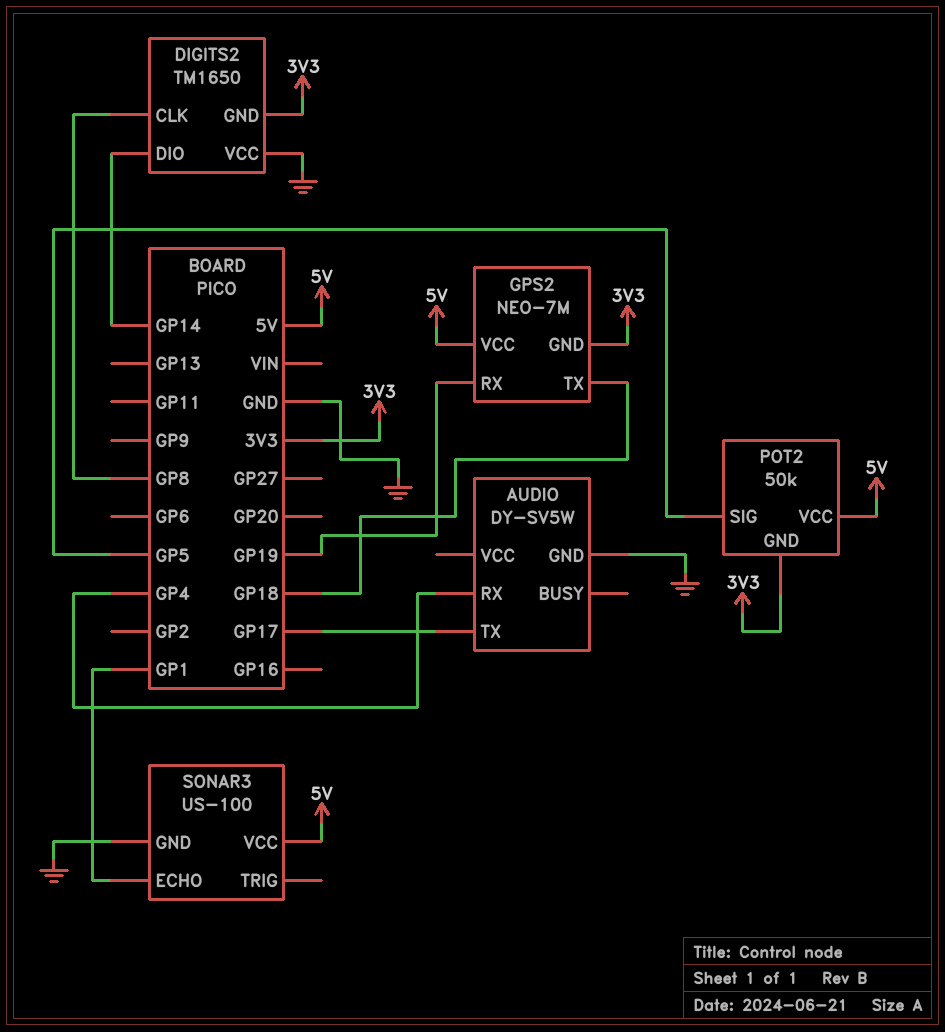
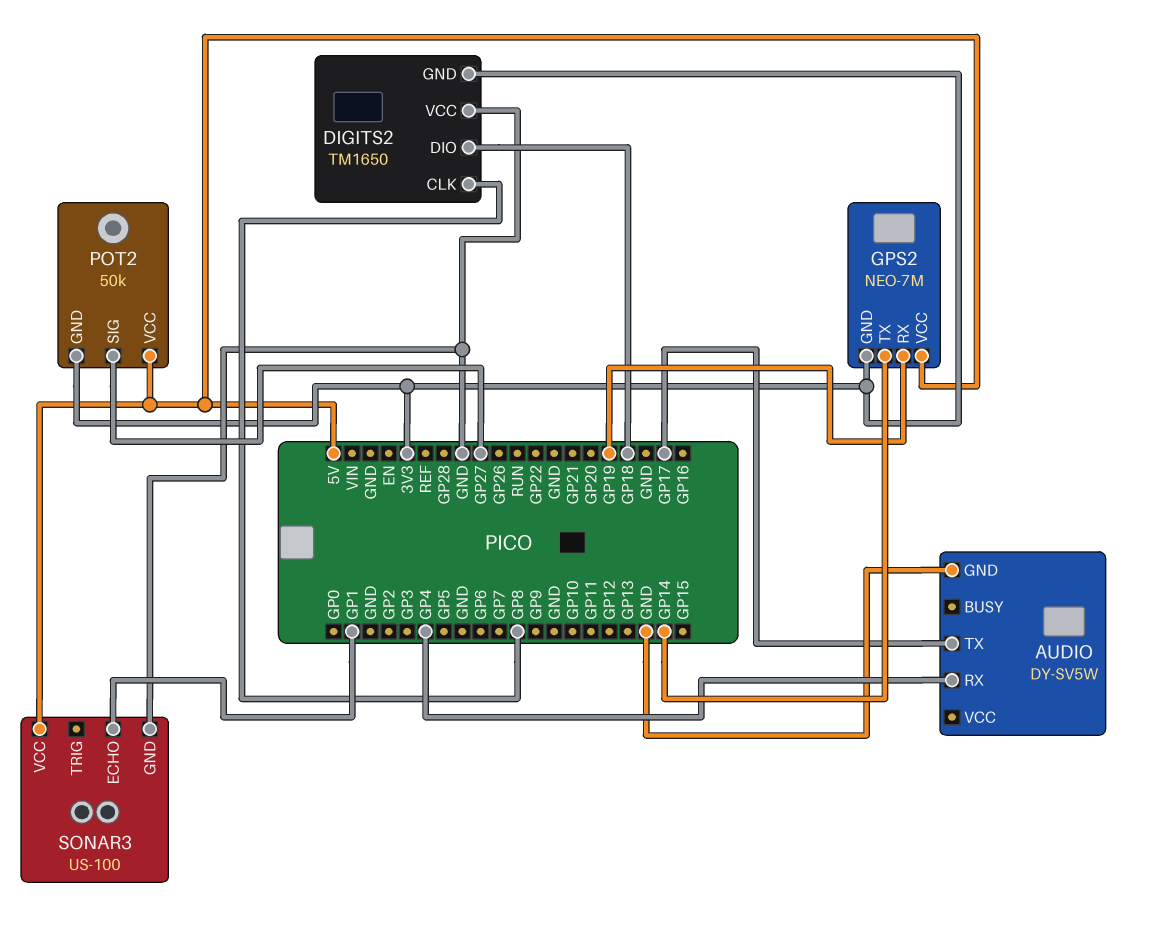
DIGITS2 pin DIO: GP14 -> GP18
GPS2 pin TX: GP18 -> GP14
POT2 pin SIG: GP5 -> GP27

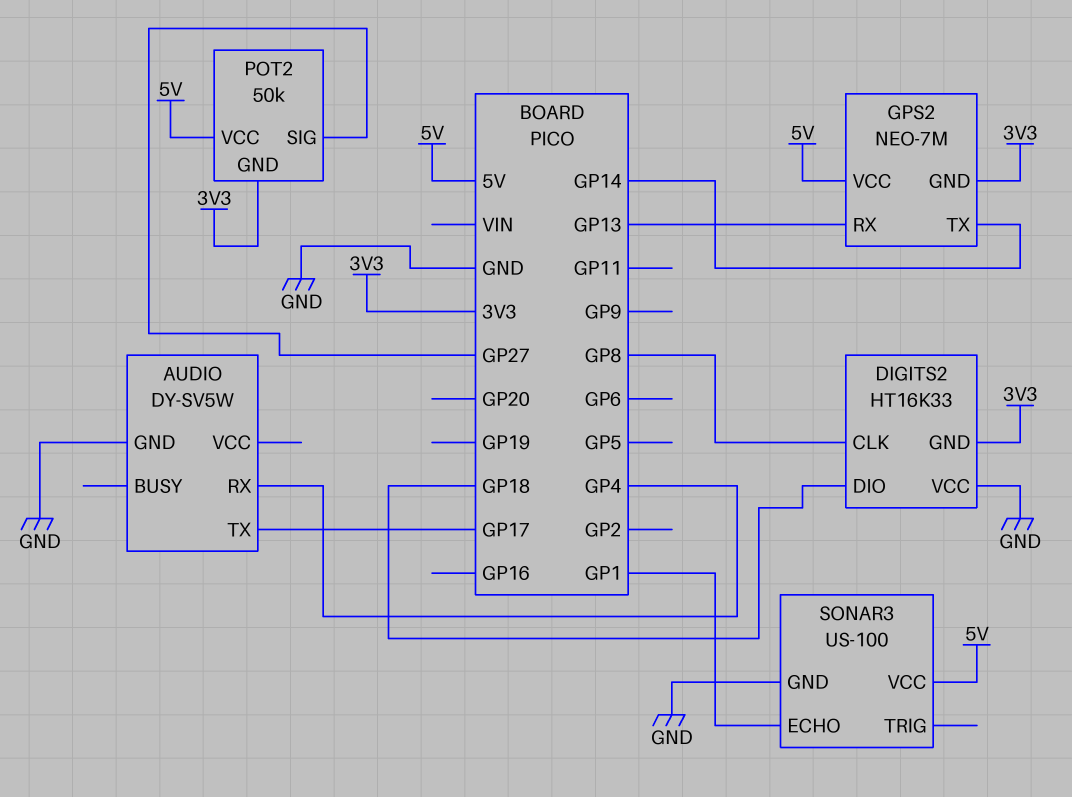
DIGITS2: TM1650 -> HT16K33
GPS2 pin RX: GP19 -> GP13

